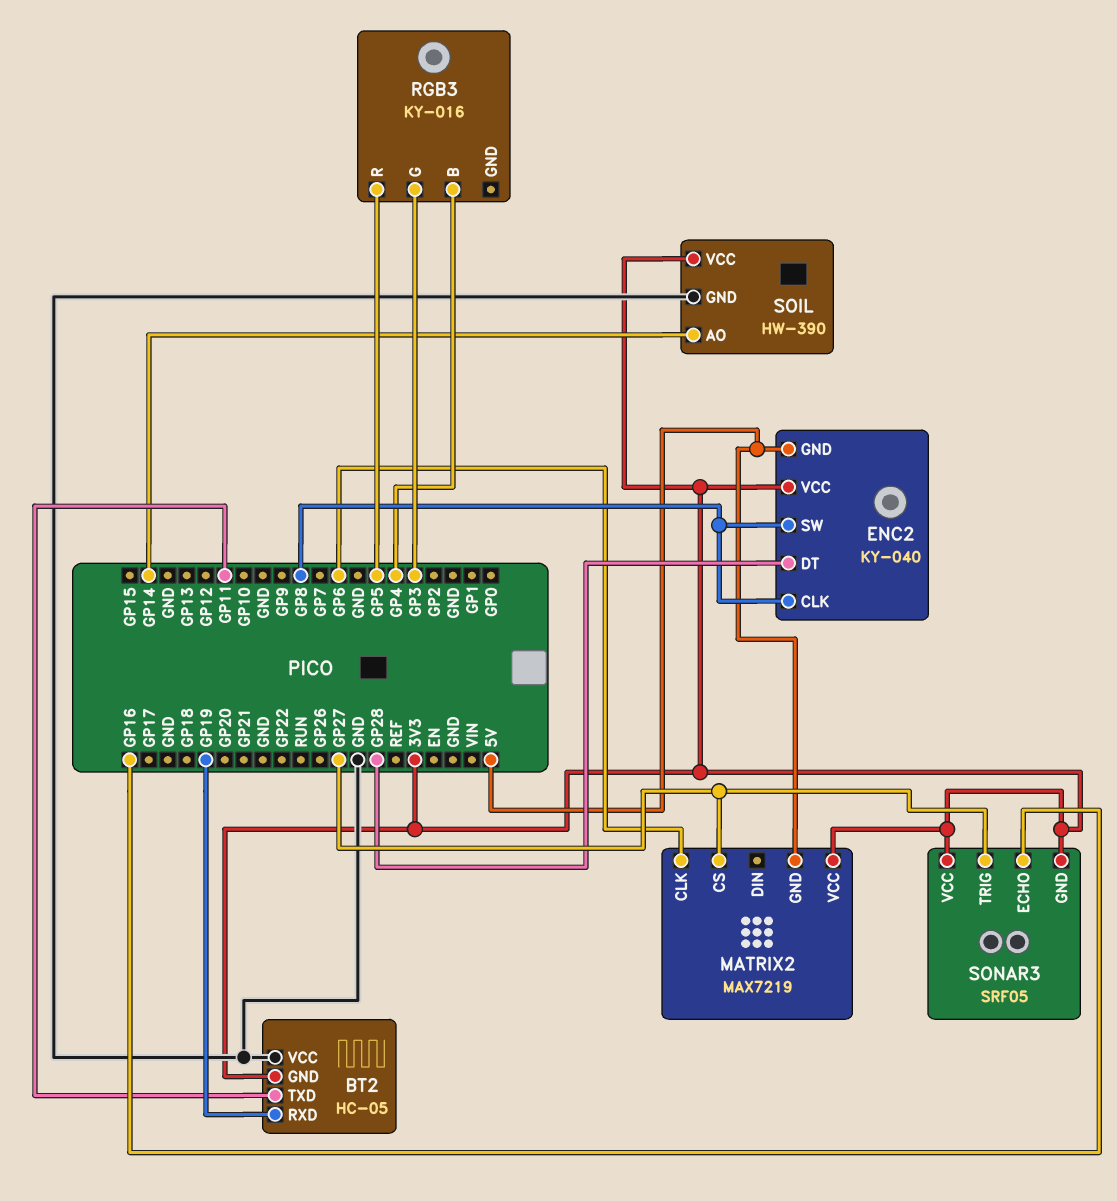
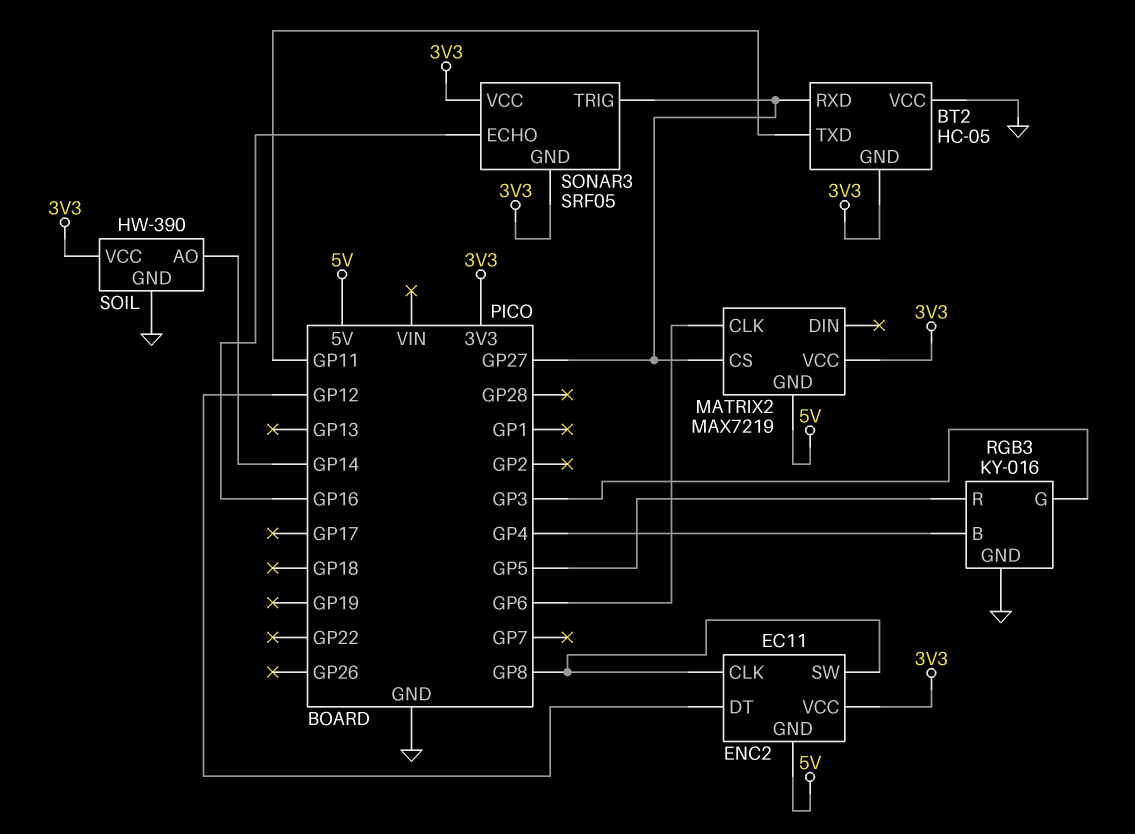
BT2 pin RXD: GP19 -> GP27
ENC2: KY-040 -> EC11
ENC2 pin DT: GP28 -> GP12
RGB3 pin GND: none -> GND

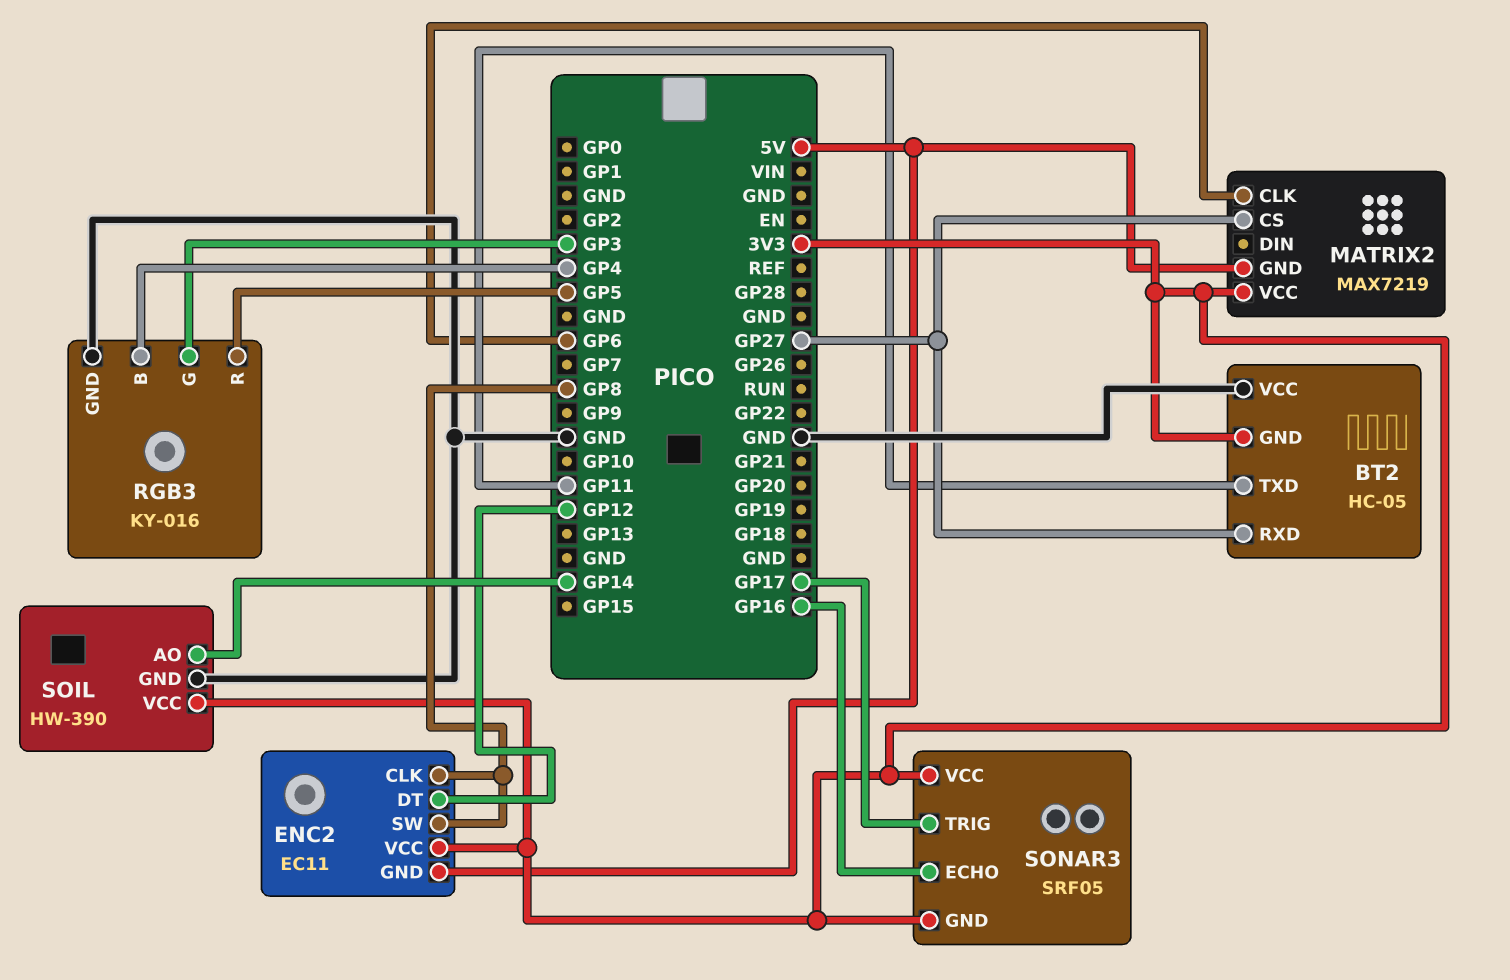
SONAR3 pin TRIG: GP27 -> GP17

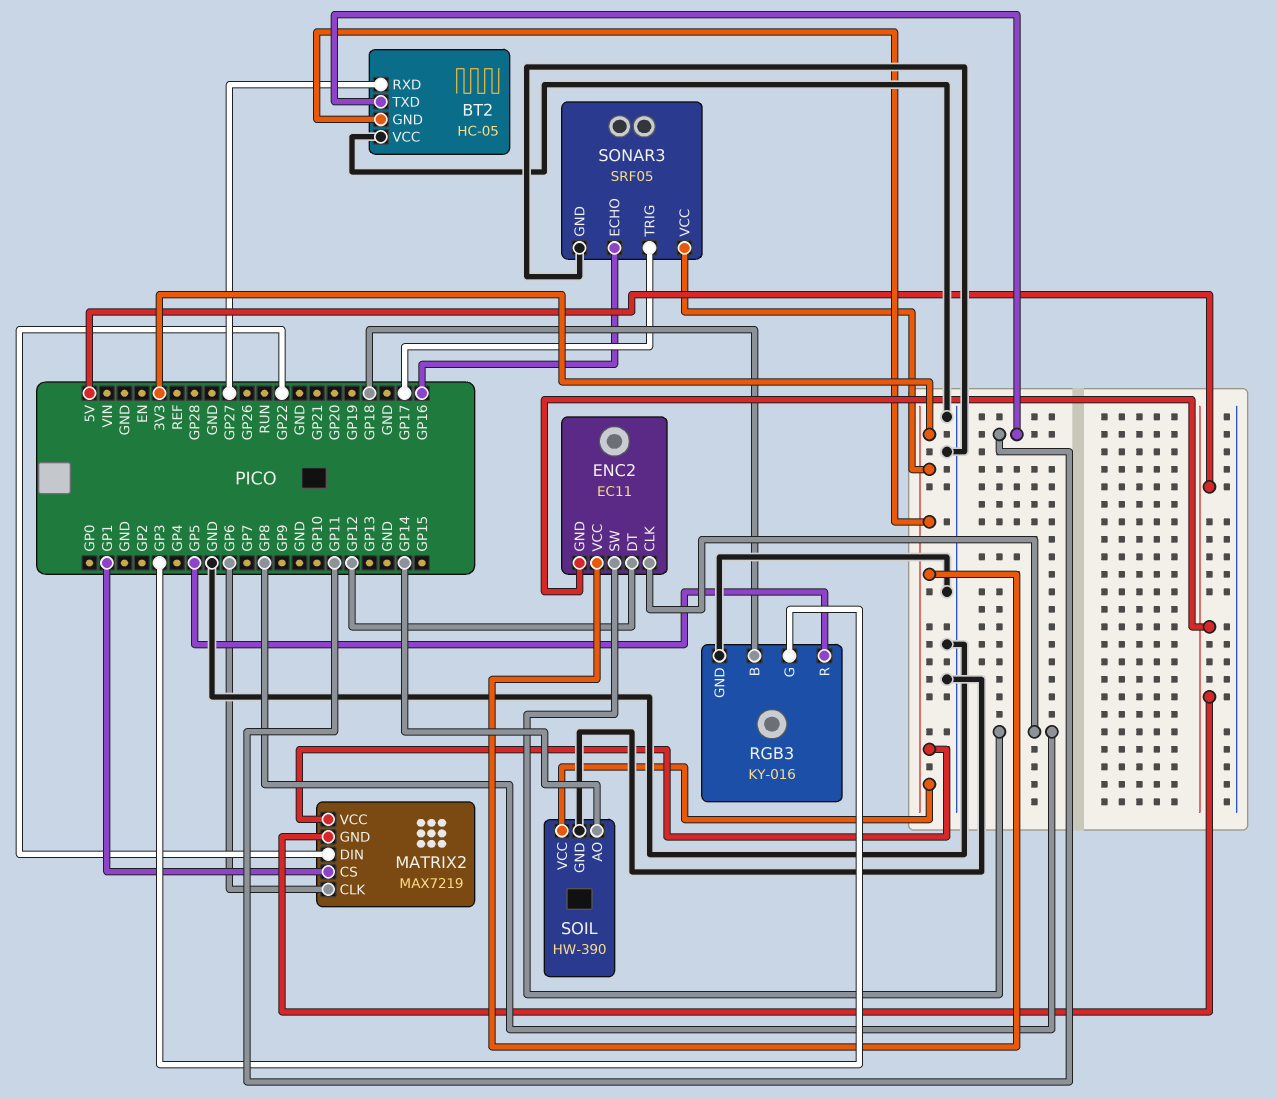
MATRIX2 pin CS: GP27 -> GP1
MATRIX2 pin DIN: none -> GP22
RGB3 pin B: GP4 -> GP18
SONAR3 pin GND: 3V3 -> GND

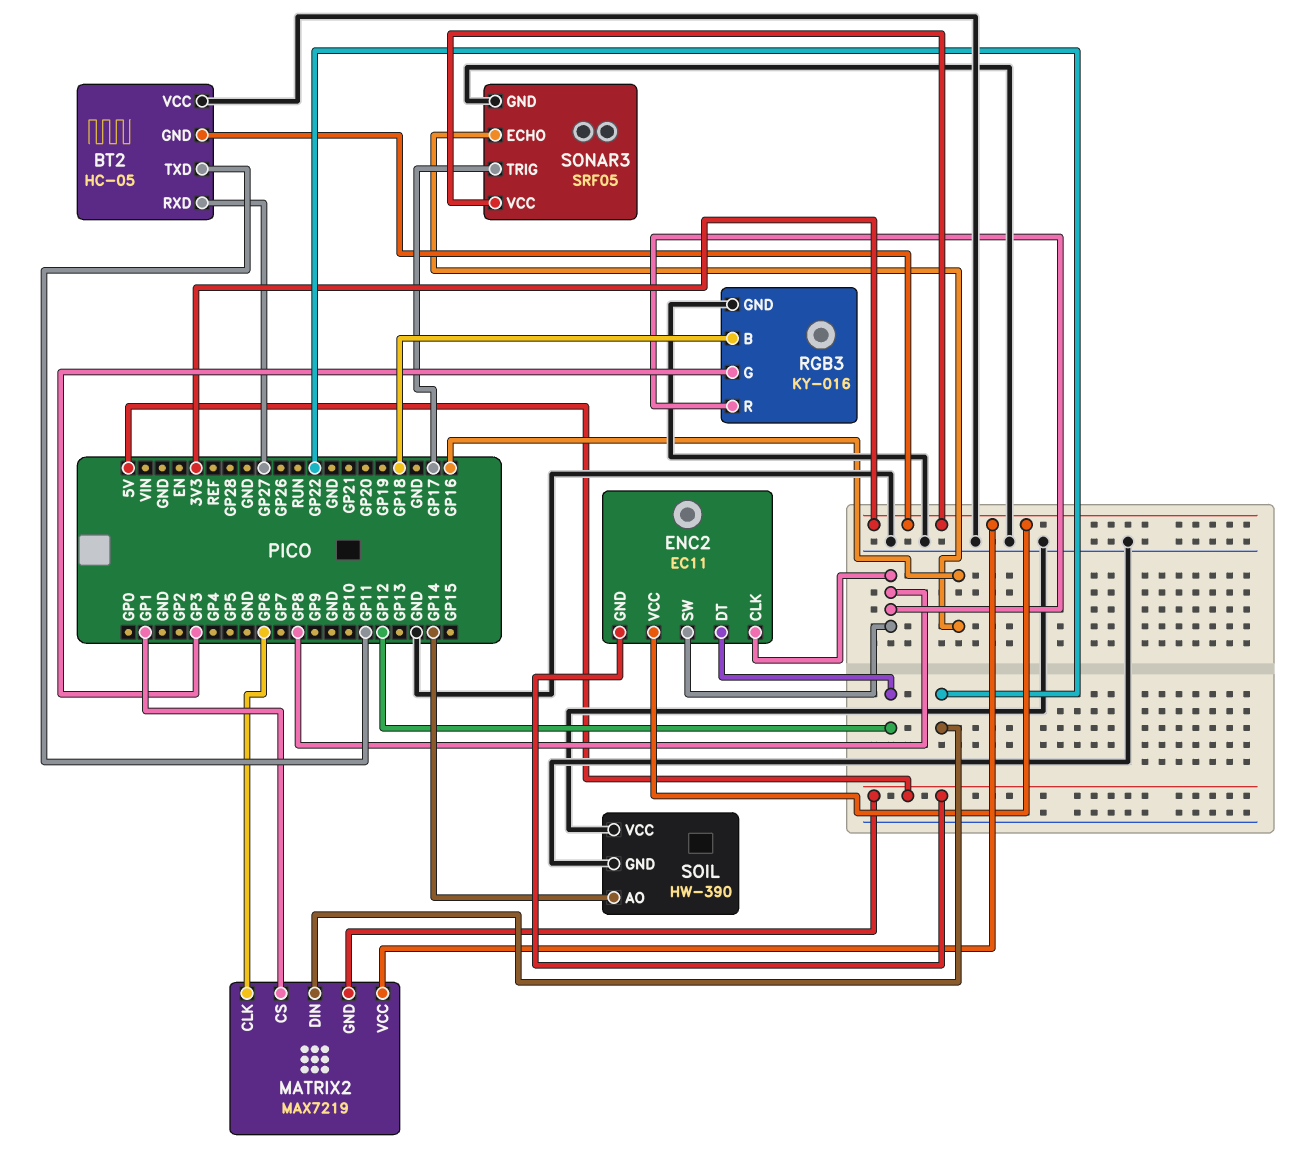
RGB3 pin R: GP5 -> GP8
SOIL pin VCC: 3V3 -> GND

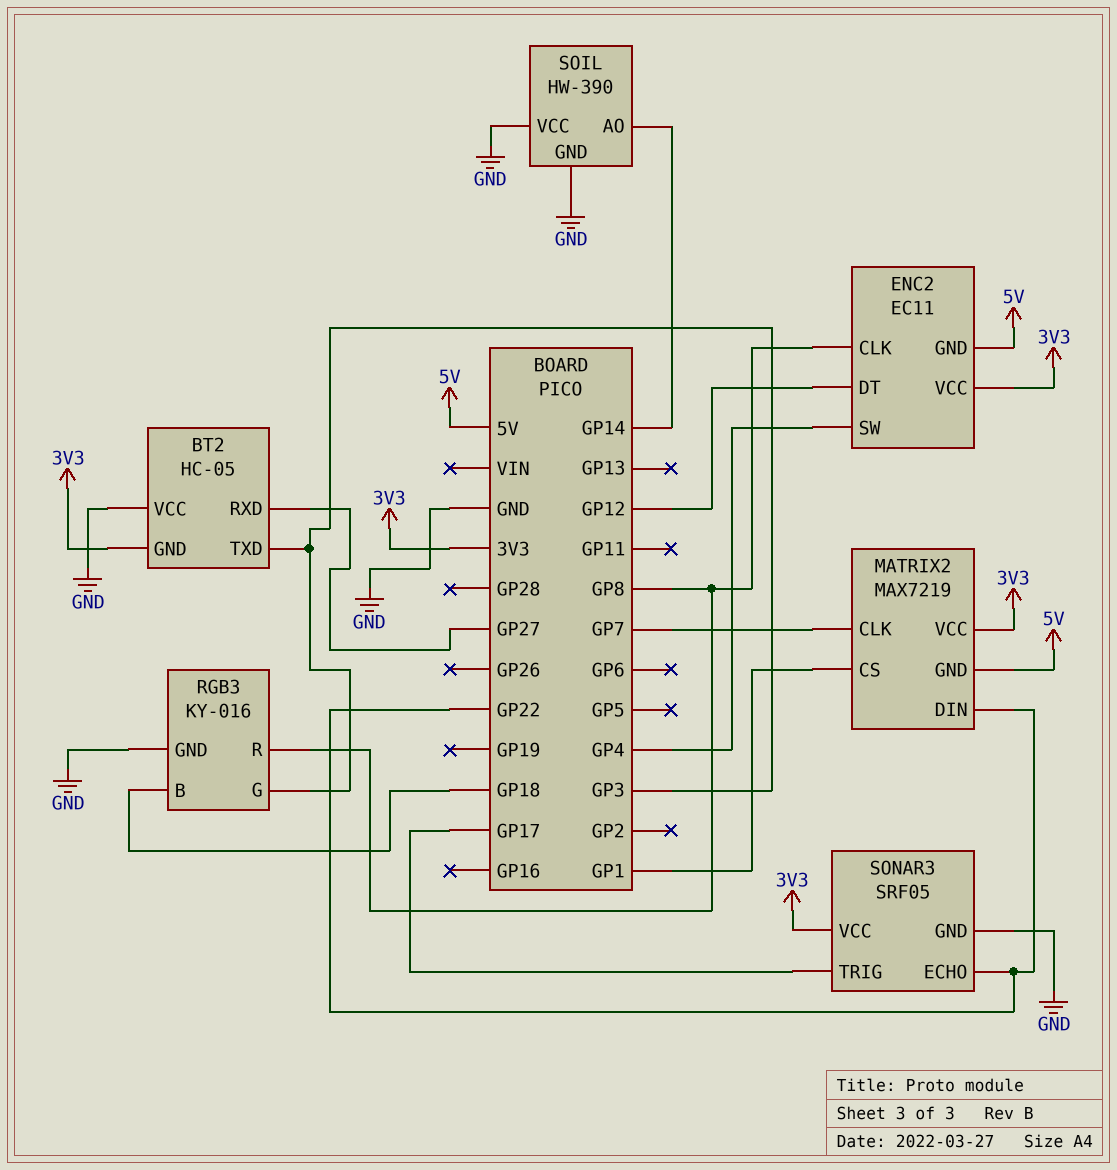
BT2 pin TXD: GP11 -> GP3
ENC2 pin SW: GP8 -> GP4
MATRIX2 pin CLK: GP6 -> GP7
SONAR3 pin ECHO: GP16 -> GP22

